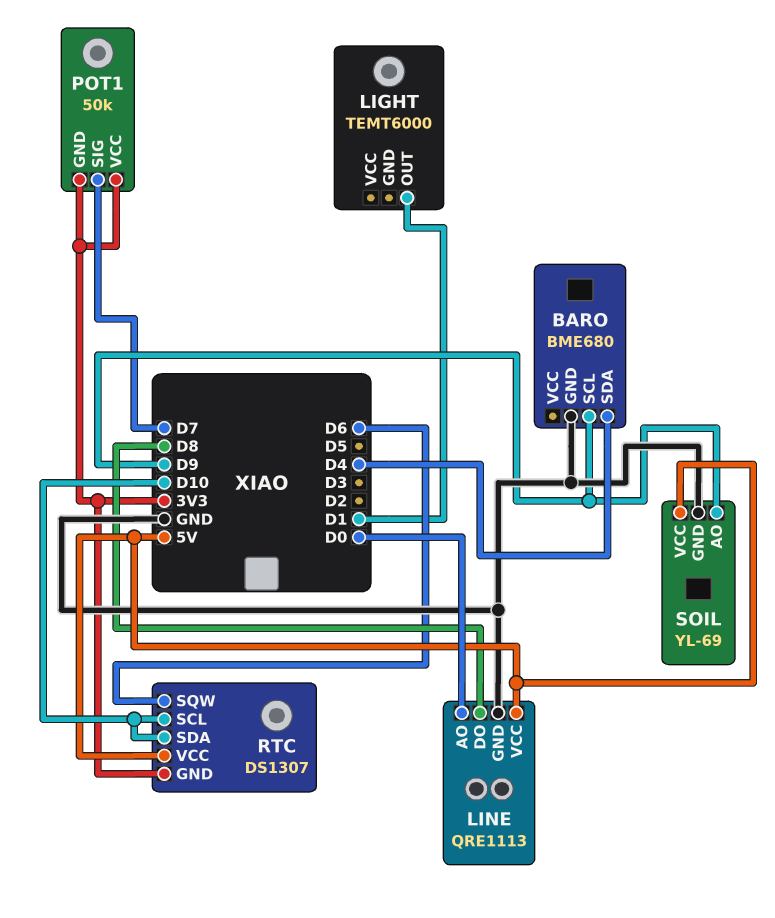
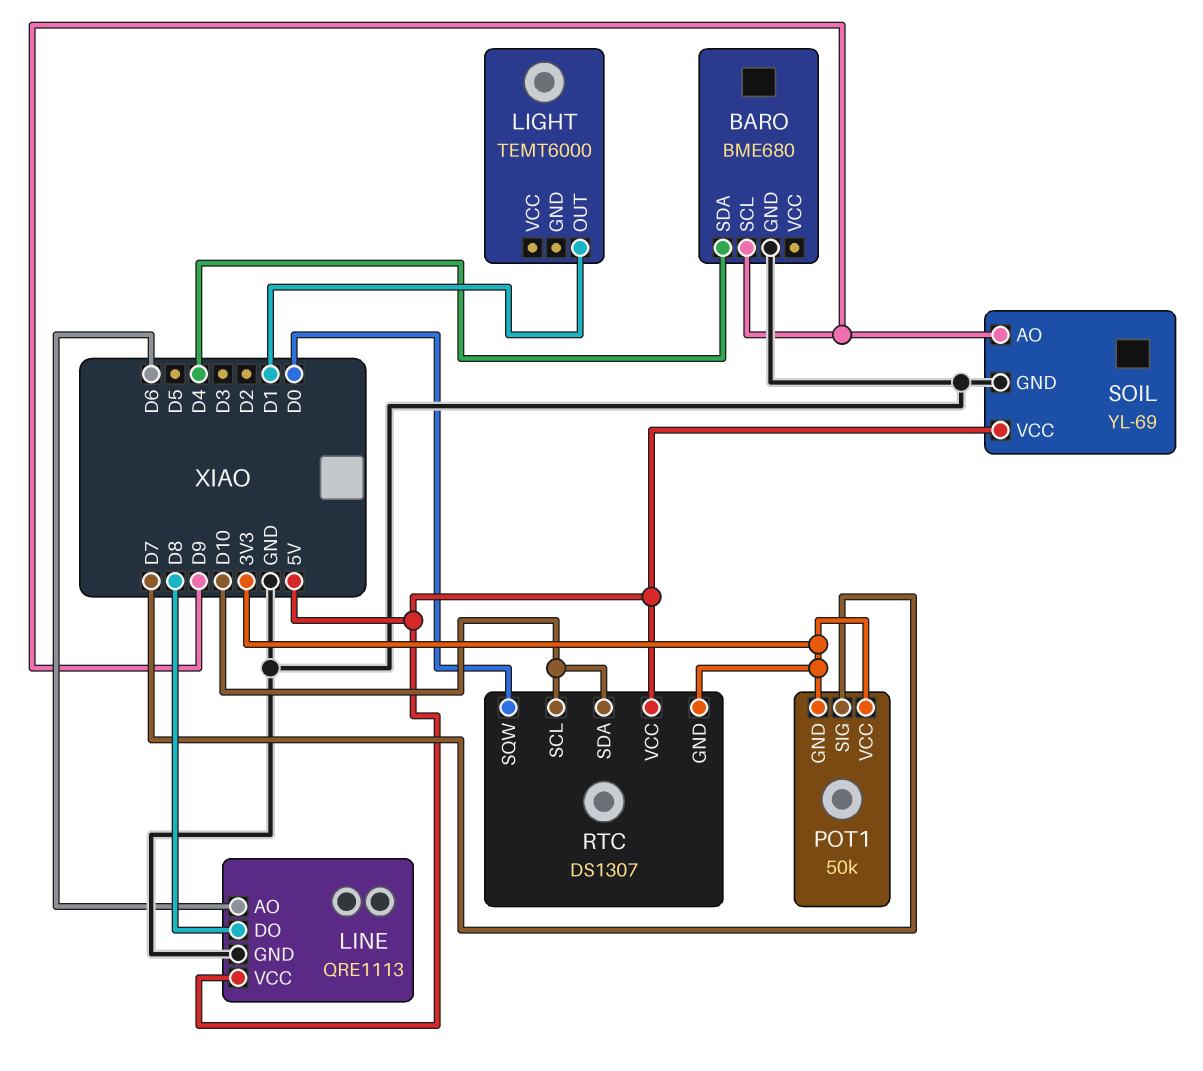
LINE pin AO: D0 -> D6
RTC pin SQW: D6 -> D0

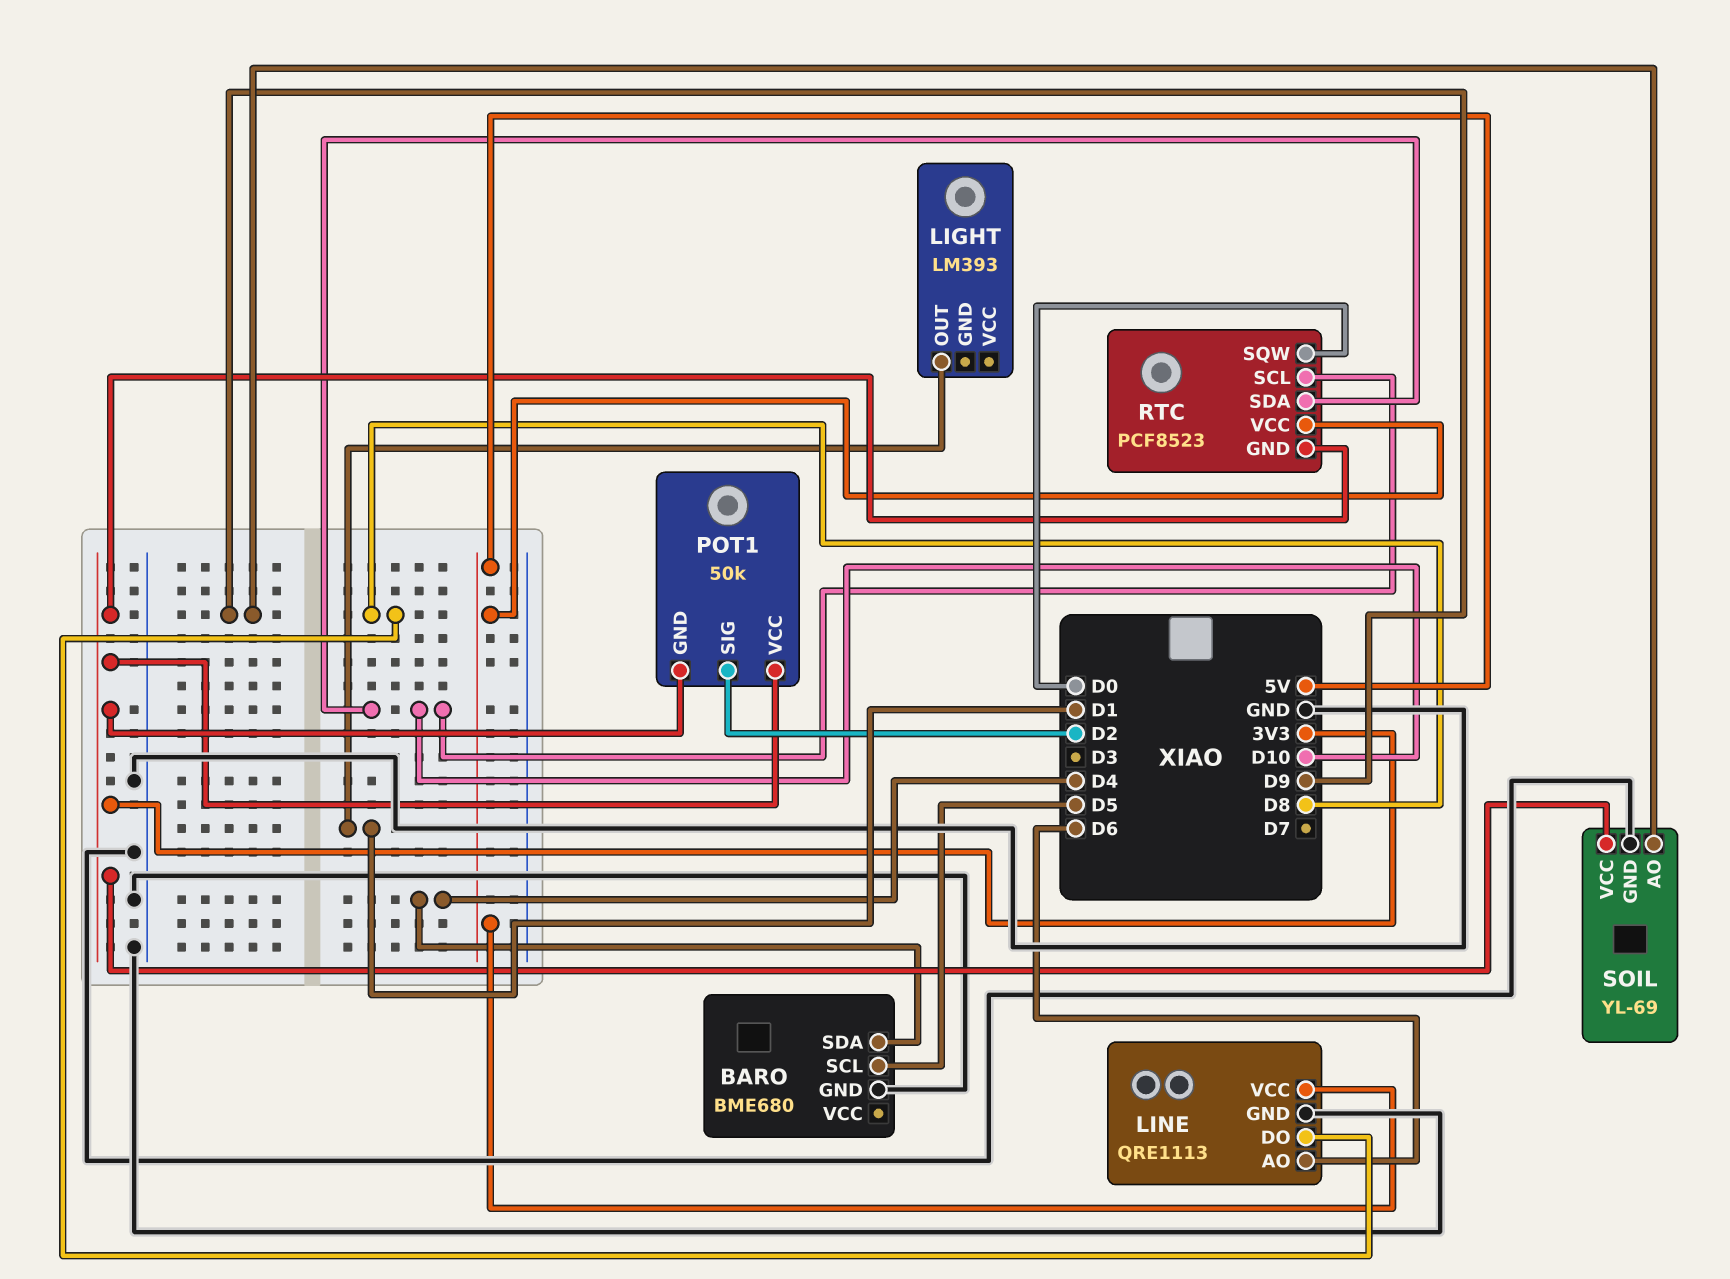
BARO pin SCL: D9 -> D5
LIGHT: TEMT6000 -> LM393
POT1 pin SIG: D7 -> D2
RTC: DS1307 -> PCF8523
SOIL pin VCC: 5V -> 3V3

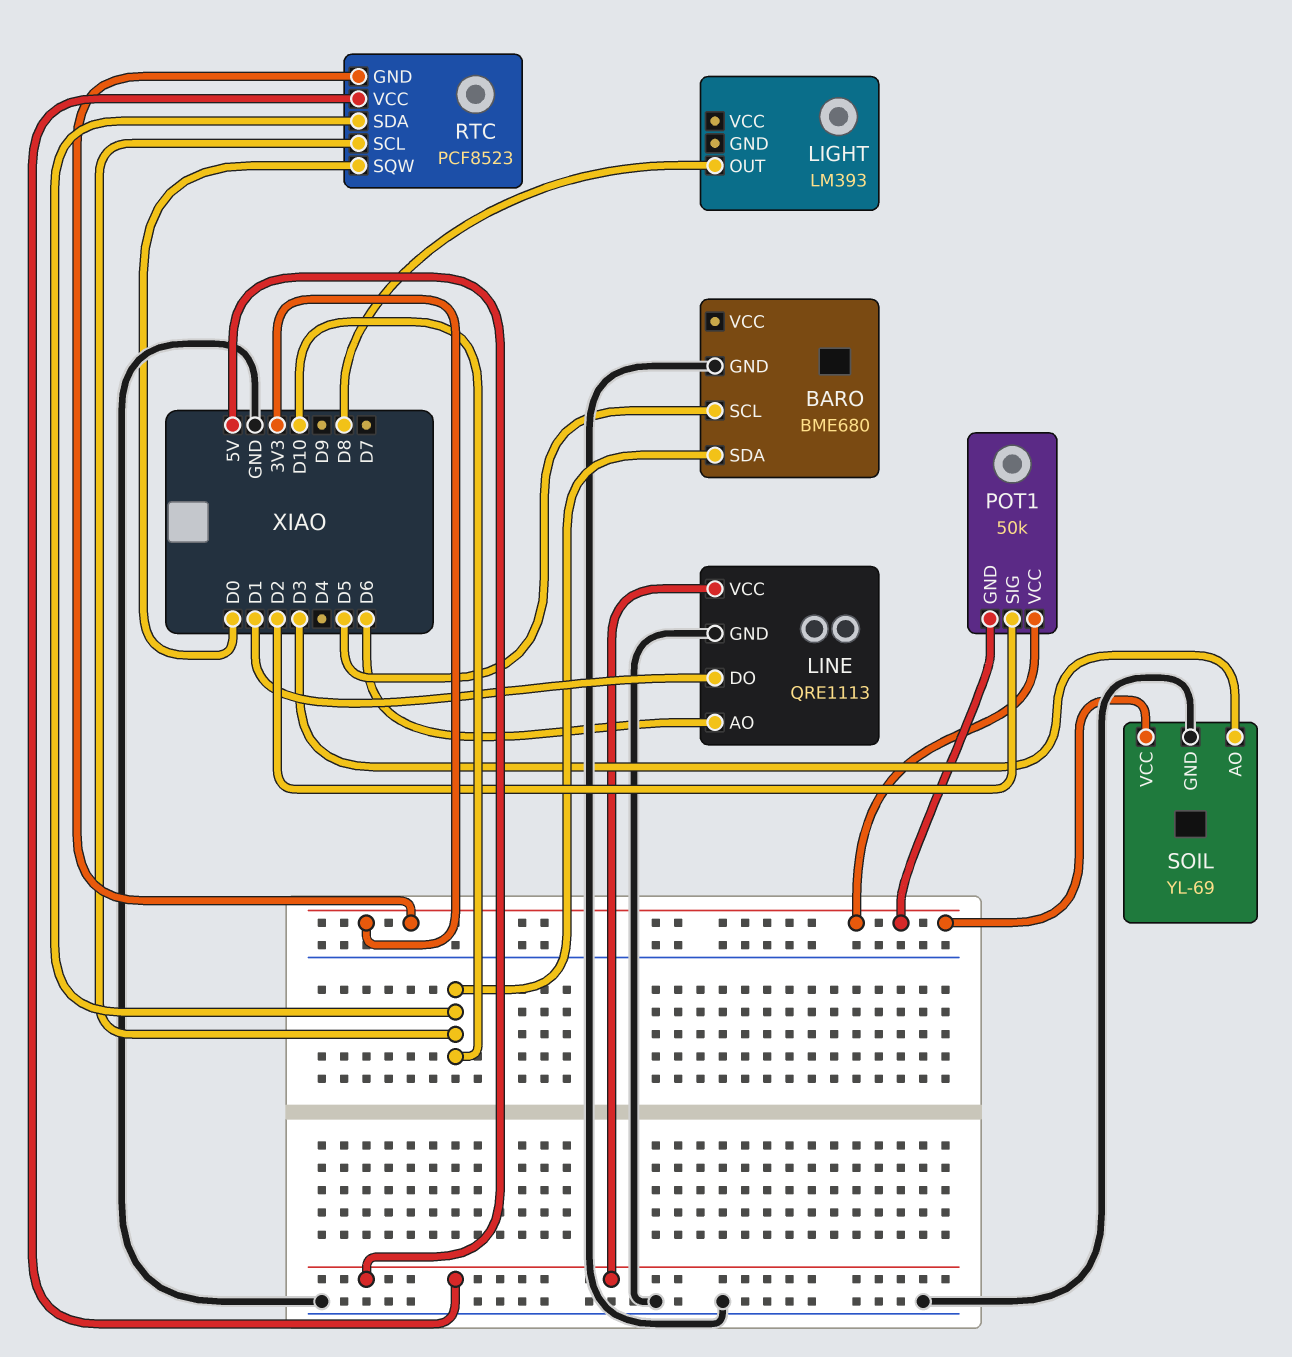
BARO pin SDA: D4 -> D10
LIGHT pin OUT: D1 -> D8
LINE pin DO: D8 -> D1
SOIL pin AO: D9 -> D3

